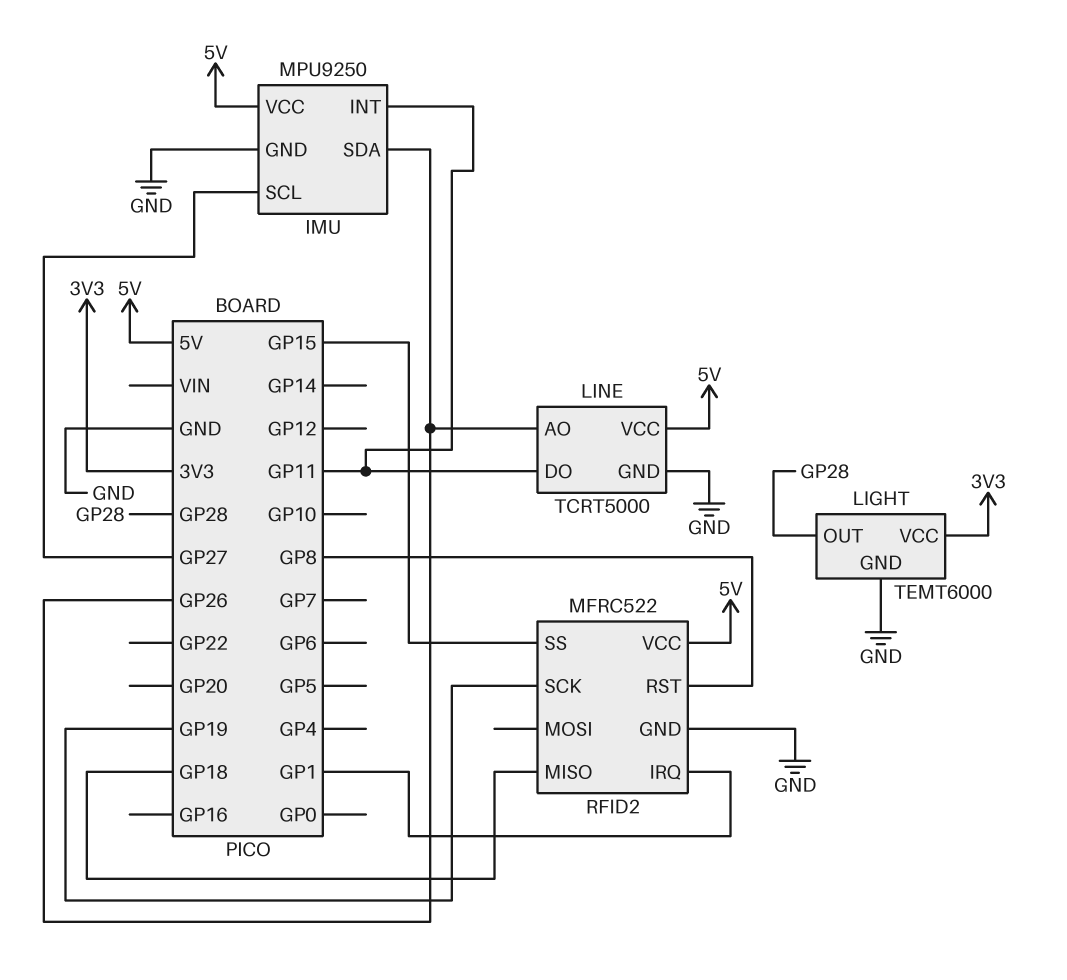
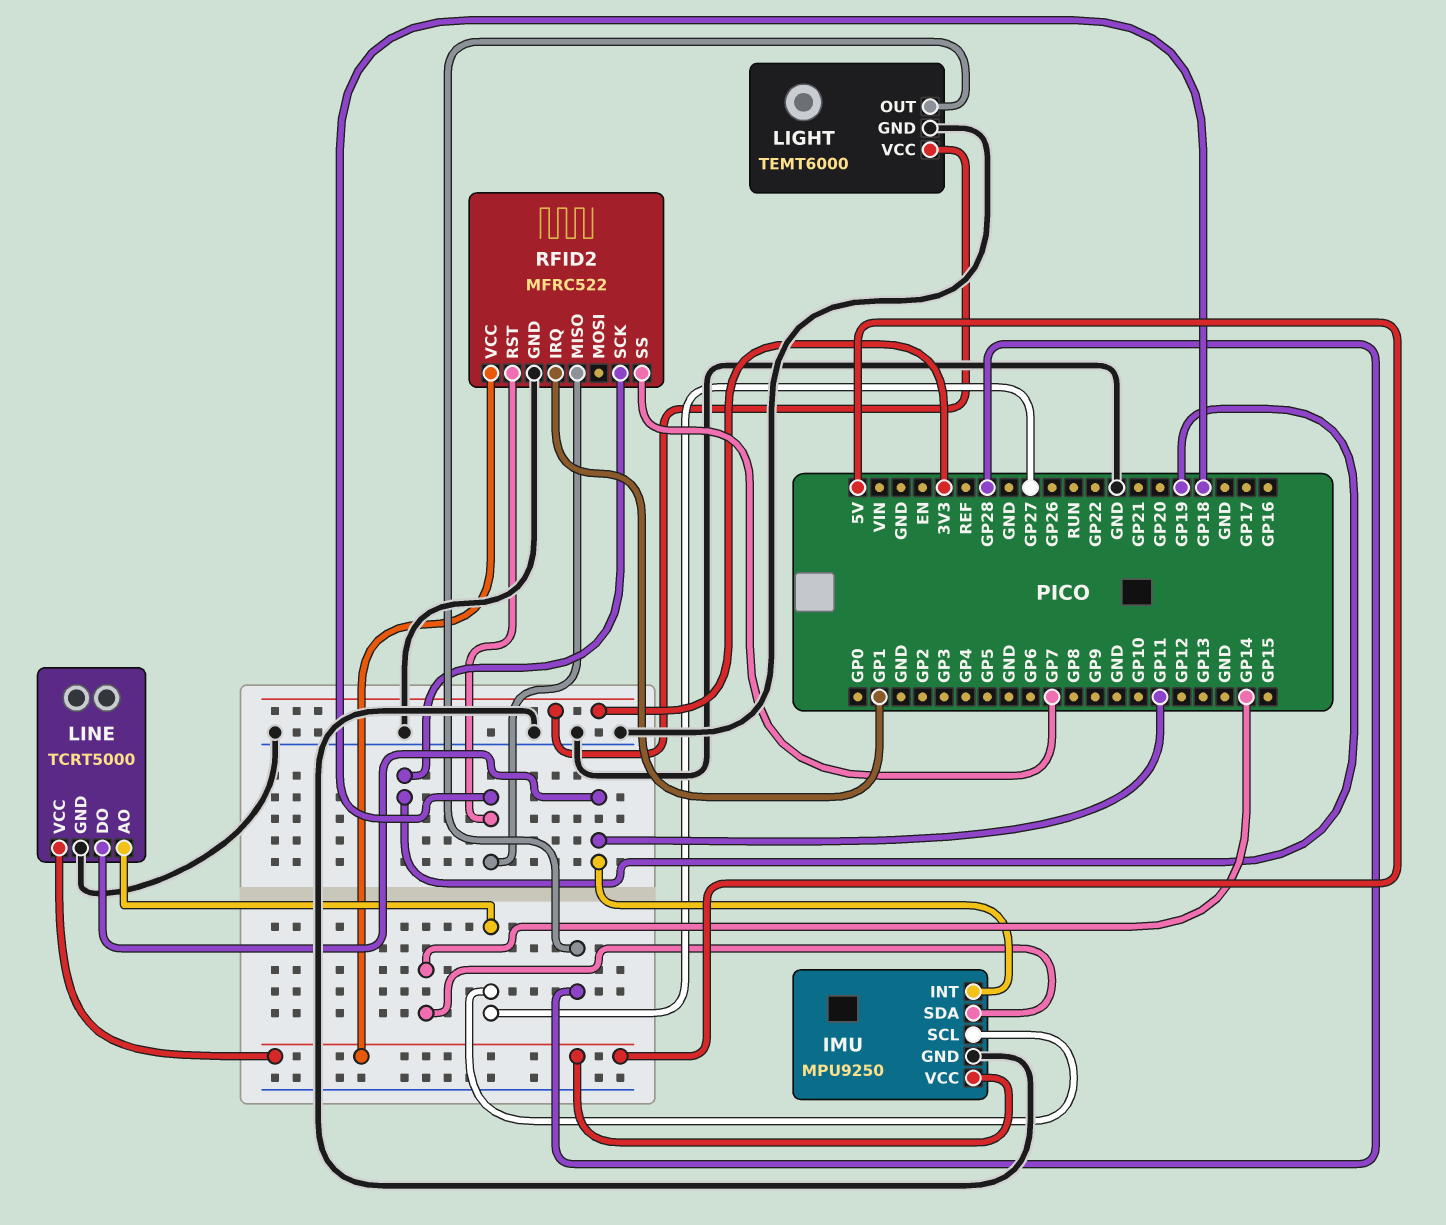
IMU pin SDA: GP26 -> GP14
LINE pin AO: GP26 -> GP27
RFID2 pin RST: GP8 -> GP18
RFID2 pin SS: GP15 -> GP7

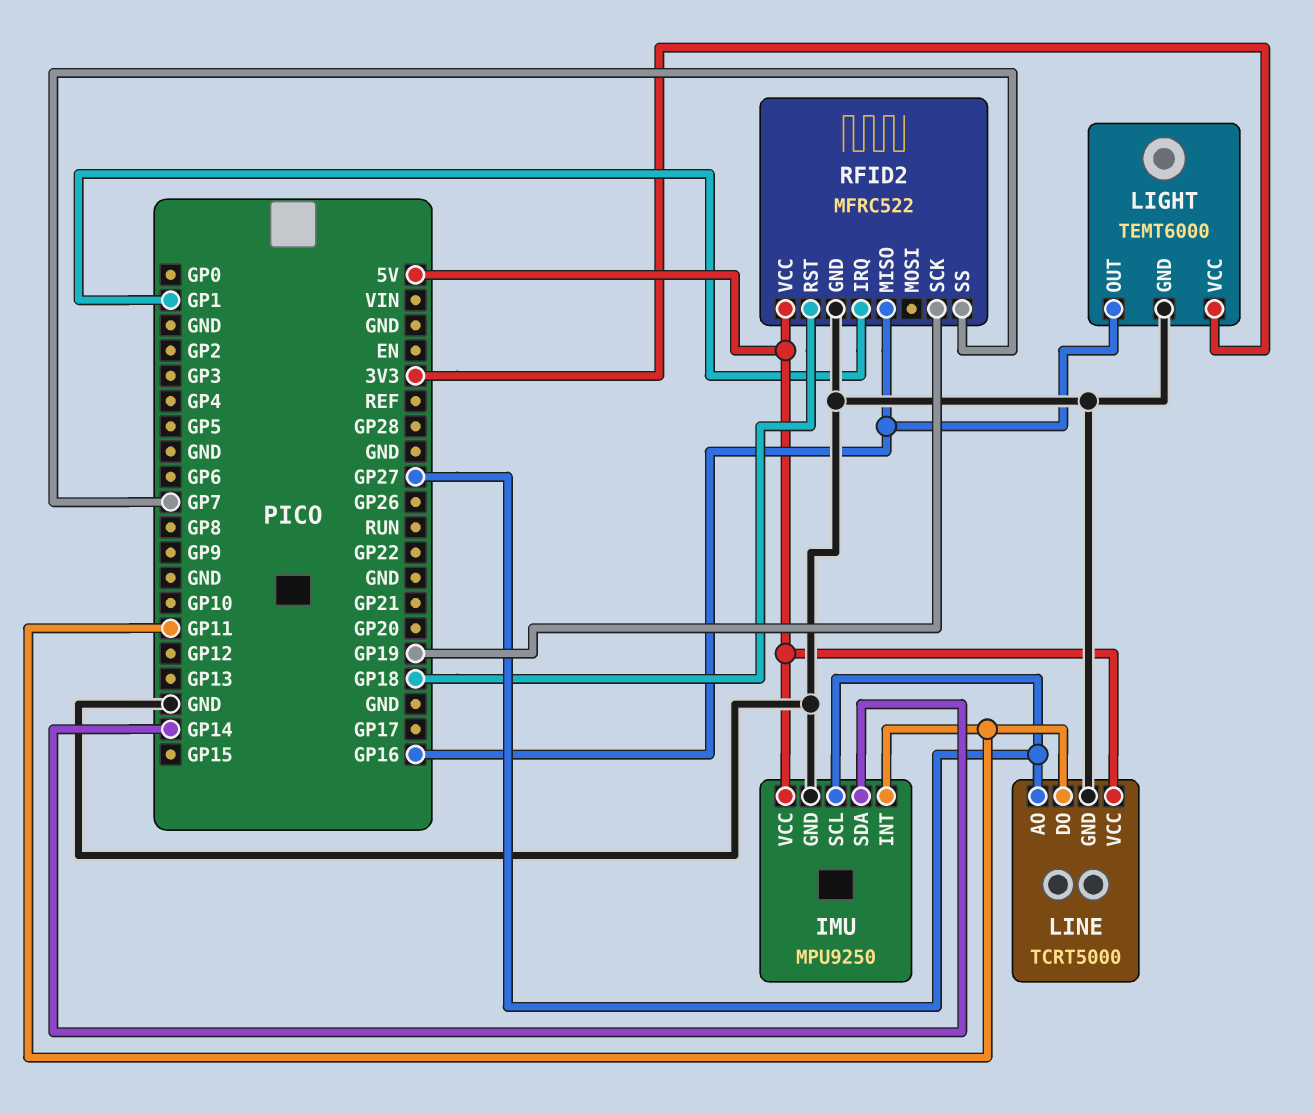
LIGHT pin OUT: GP28 -> GP16
RFID2 pin MISO: GP18 -> GP16

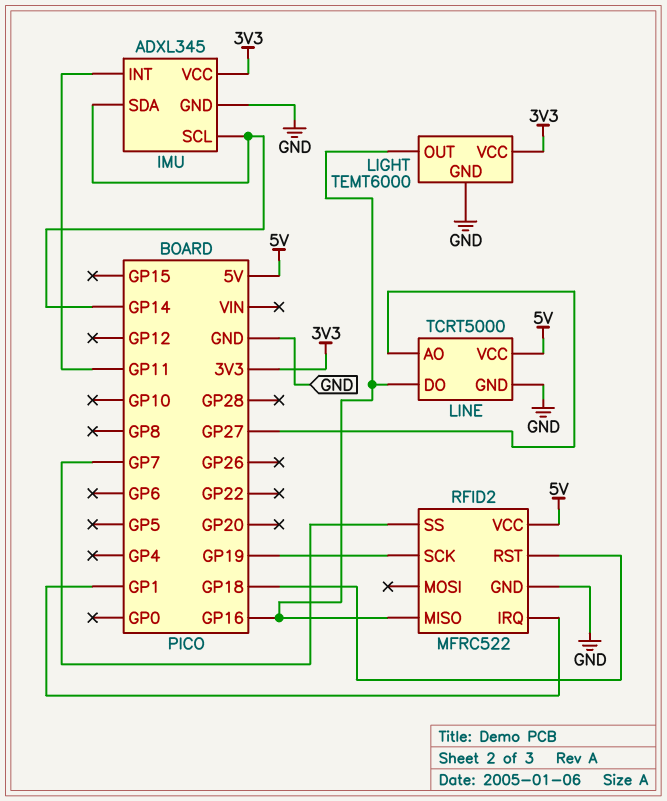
IMU: MPU9250 -> ADXL345
IMU pin SCL: GP27 -> GP14
IMU pin VCC: 5V -> 3V3
LINE pin DO: GP11 -> GP16

